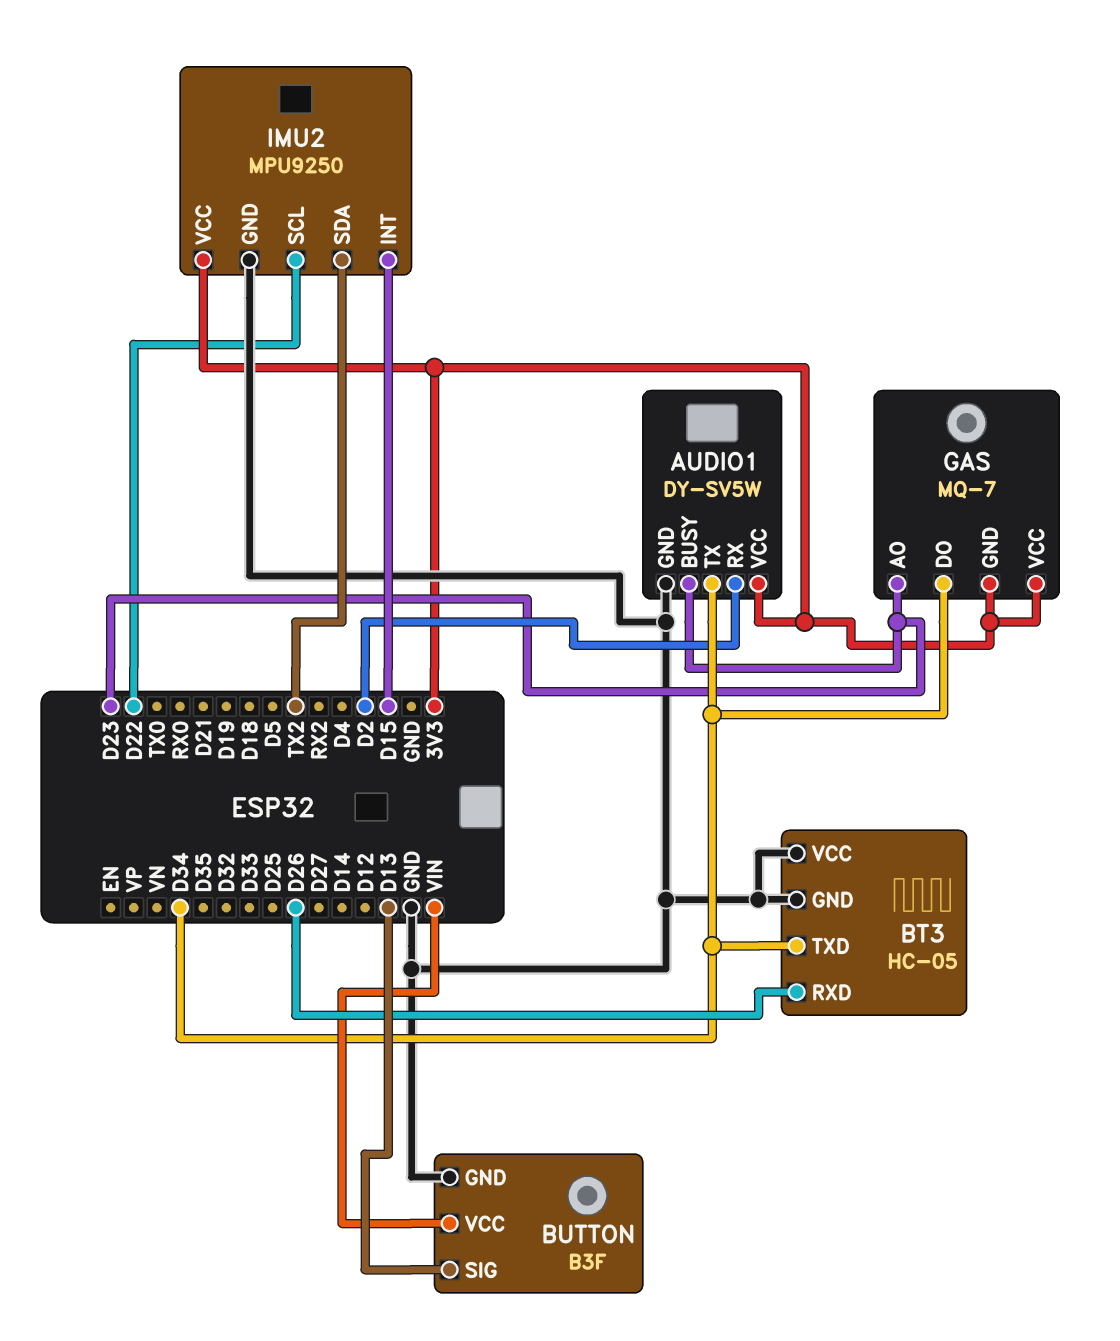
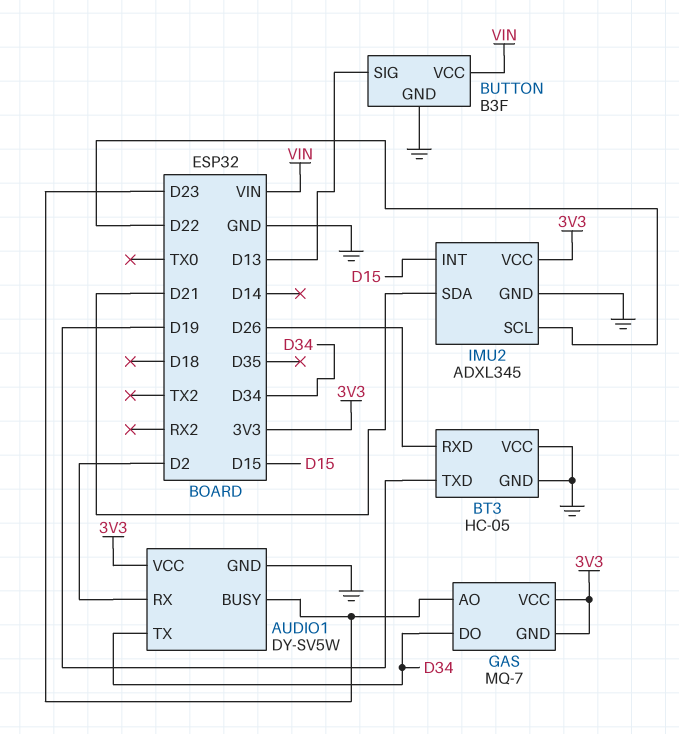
BT3 pin TXD: D34 -> D19
IMU2: MPU9250 -> ADXL345
IMU2 pin SDA: TX2 -> D21

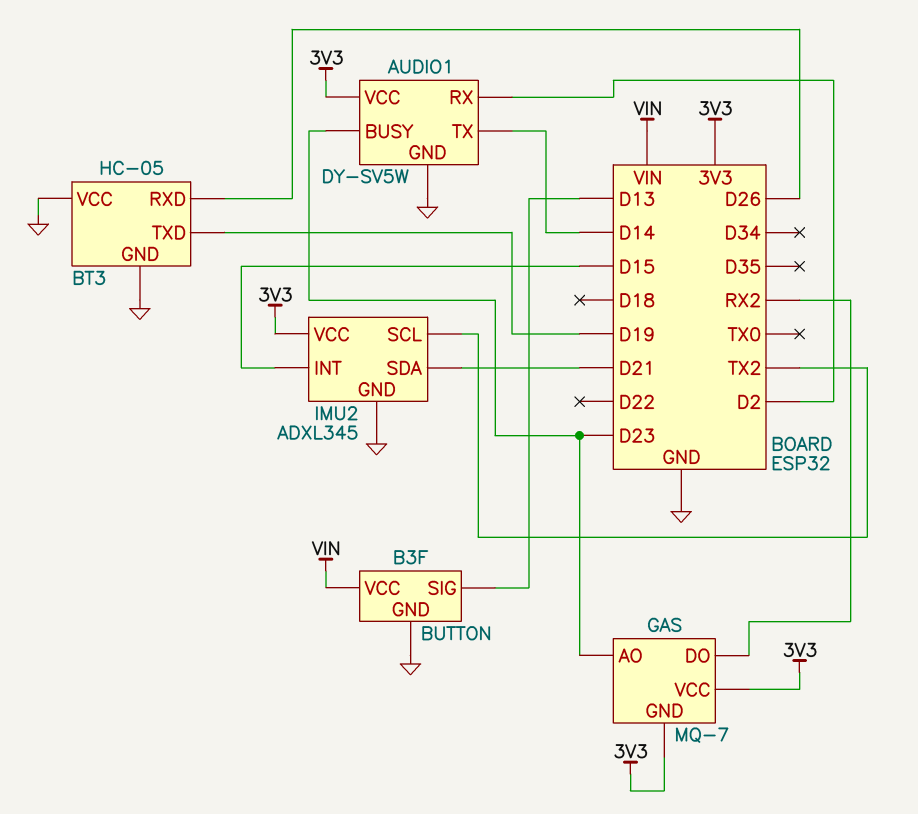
AUDIO1 pin TX: D34 -> D14
GAS pin DO: D34 -> RX2
IMU2 pin SCL: D22 -> TX2

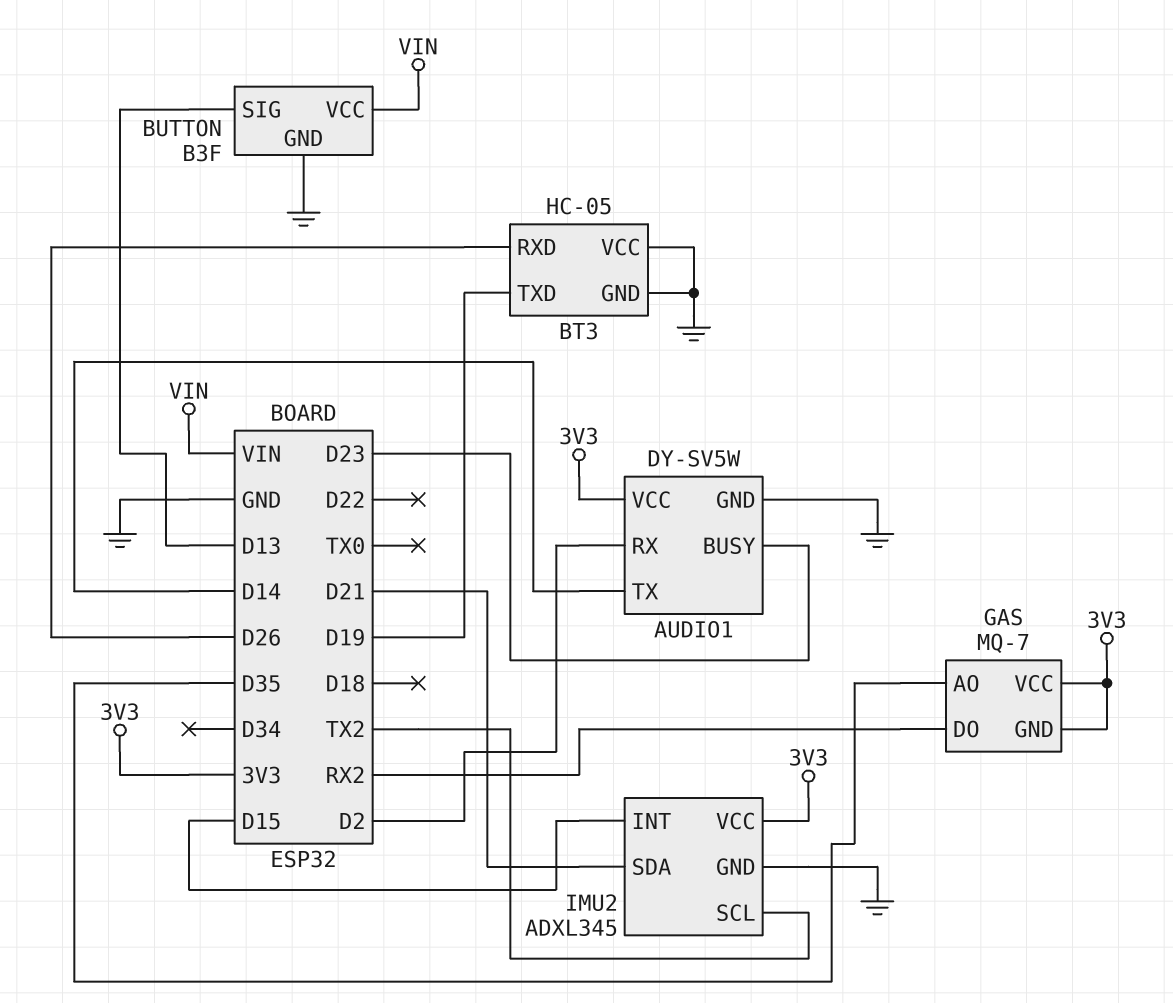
GAS pin AO: D23 -> D35

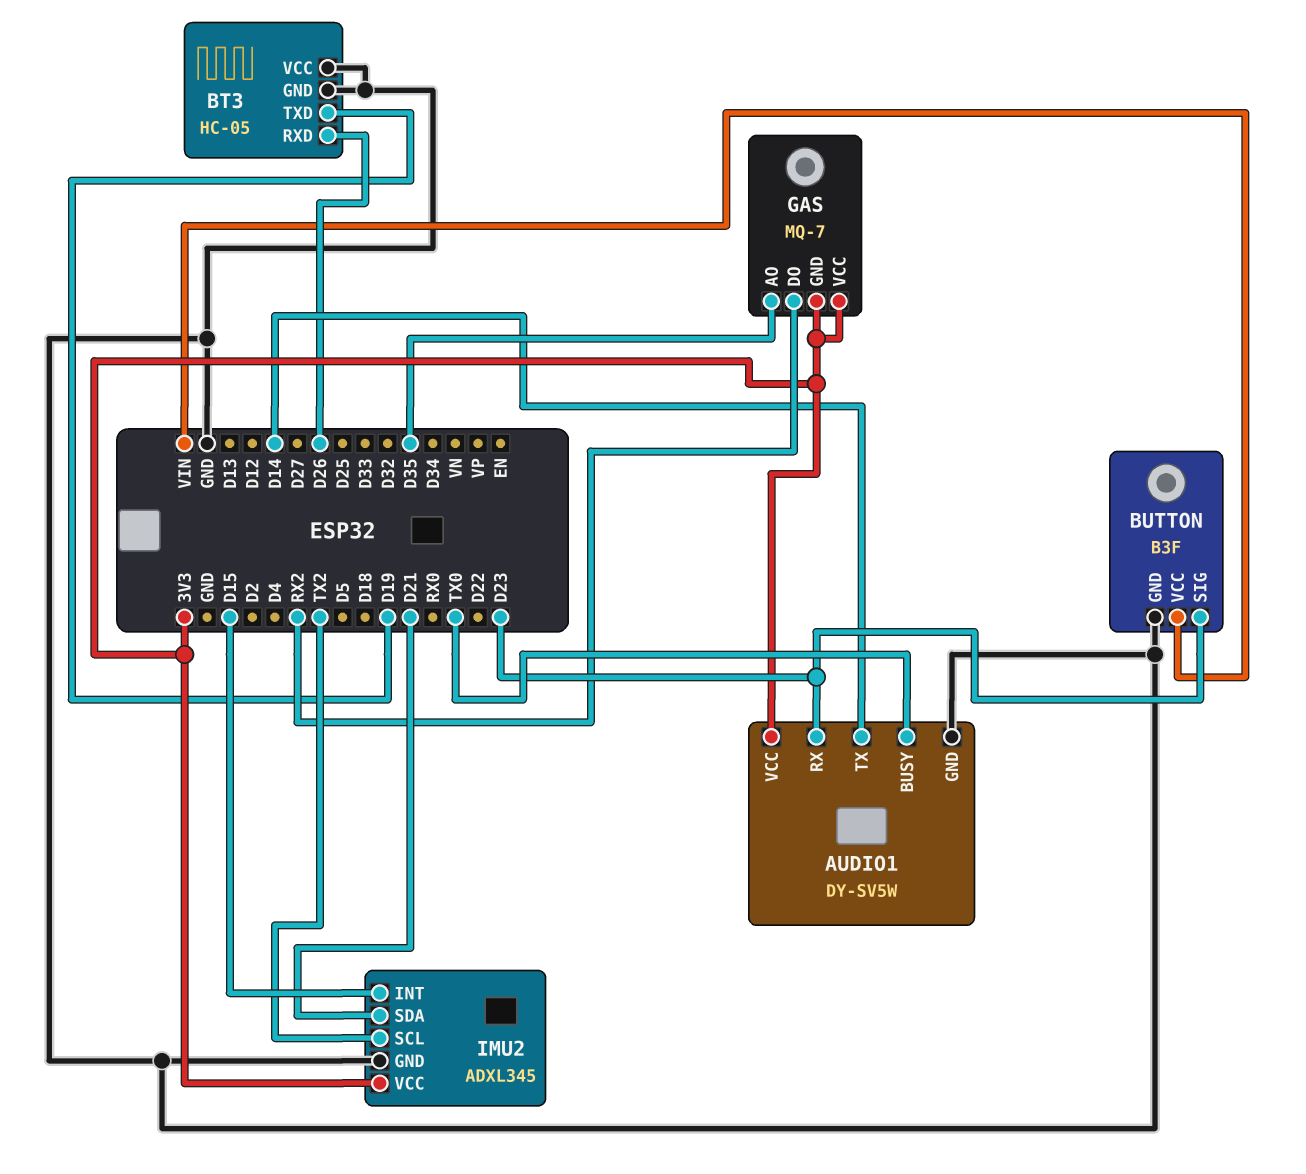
AUDIO1 pin BUSY: D23 -> TX0
AUDIO1 pin RX: D2 -> D23
BUTTON pin SIG: D13 -> D23

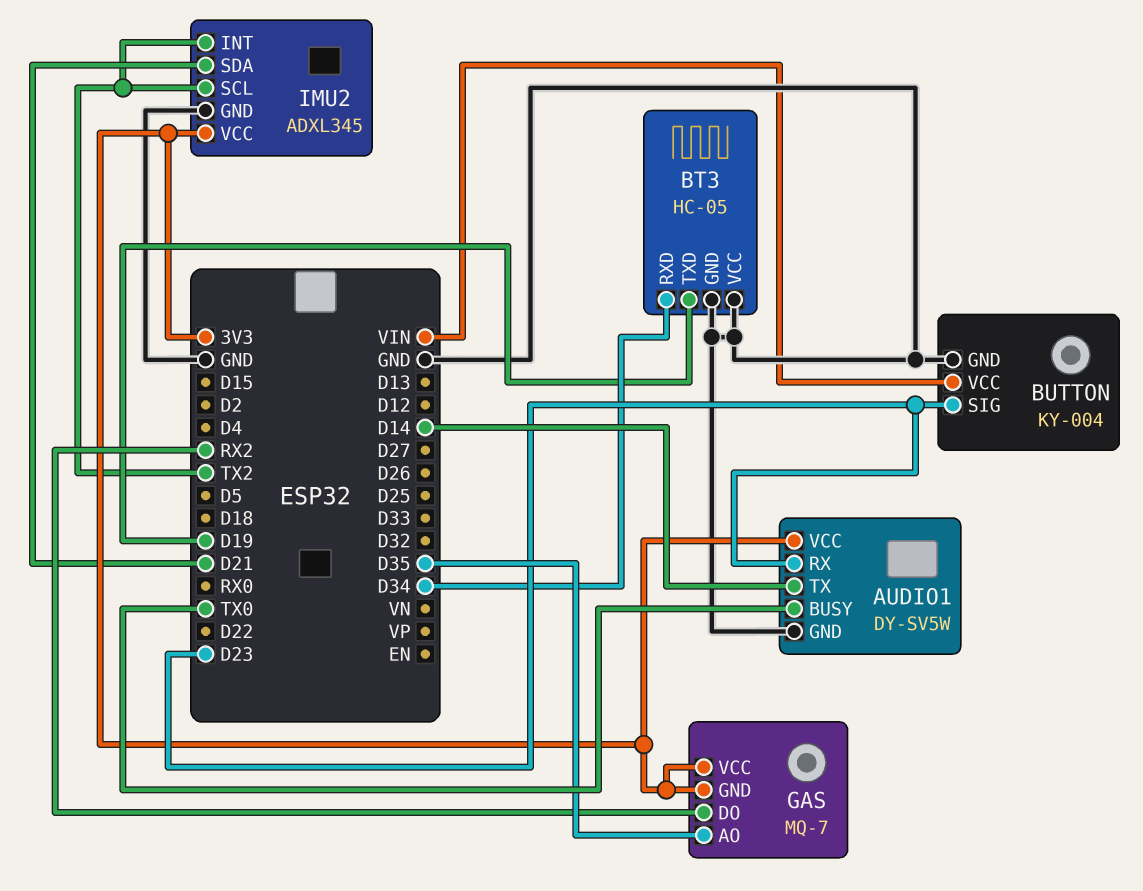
BT3 pin RXD: D26 -> D34
BUTTON: B3F -> KY-004
IMU2 pin INT: D15 -> TX2

